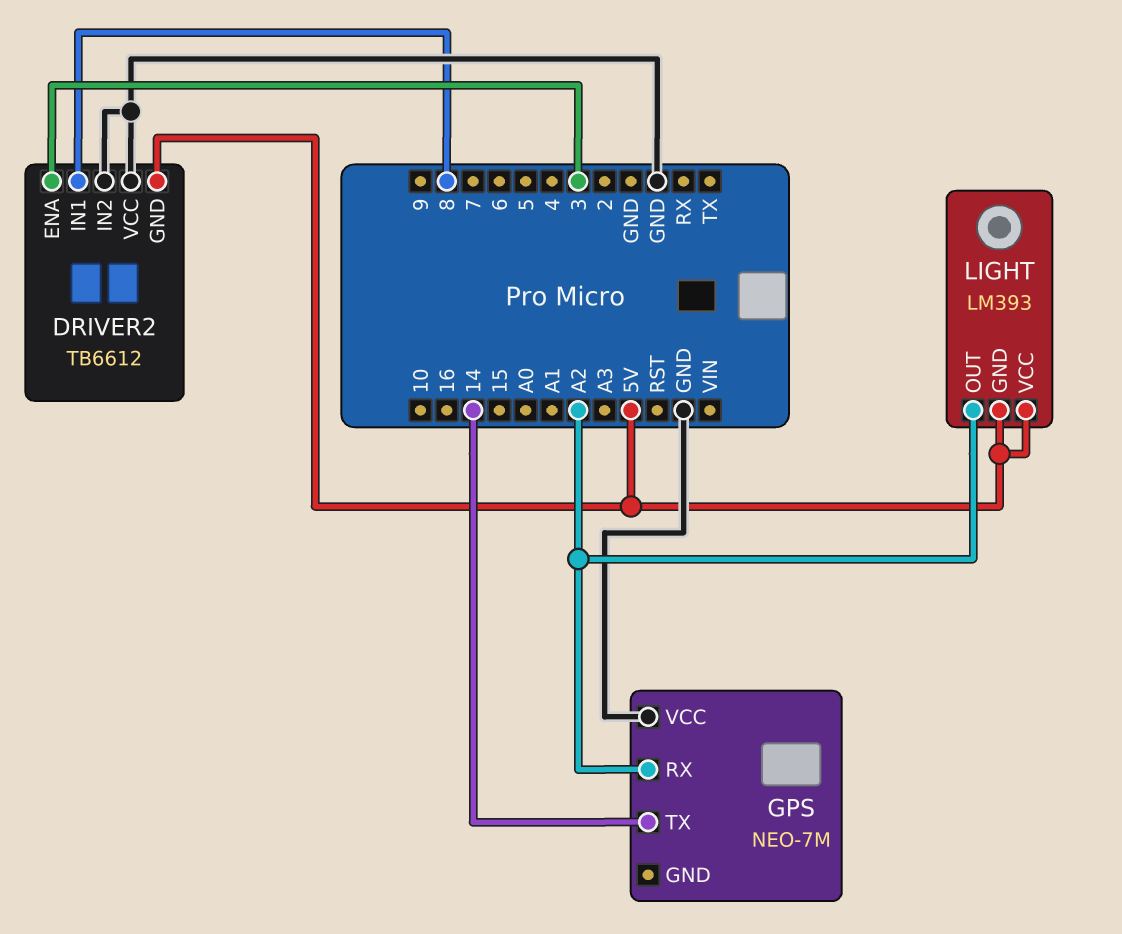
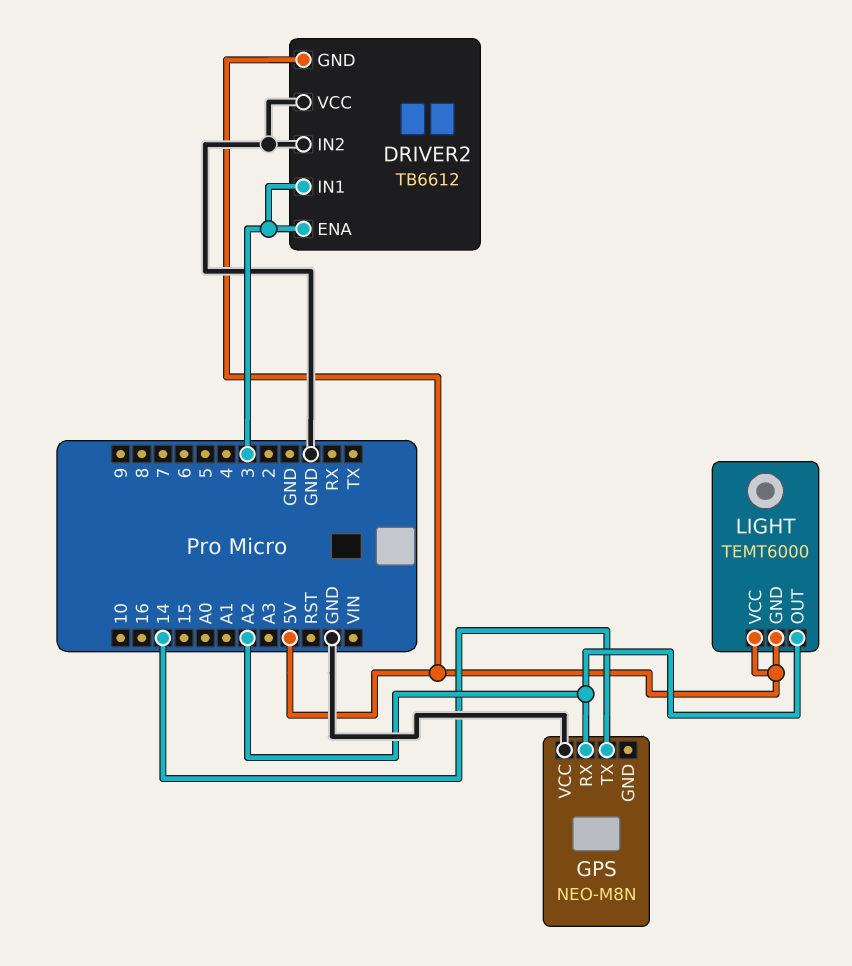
DRIVER2 pin IN1: 8 -> 3
GPS: NEO-7M -> NEO-M8N
LIGHT: LM393 -> TEMT6000

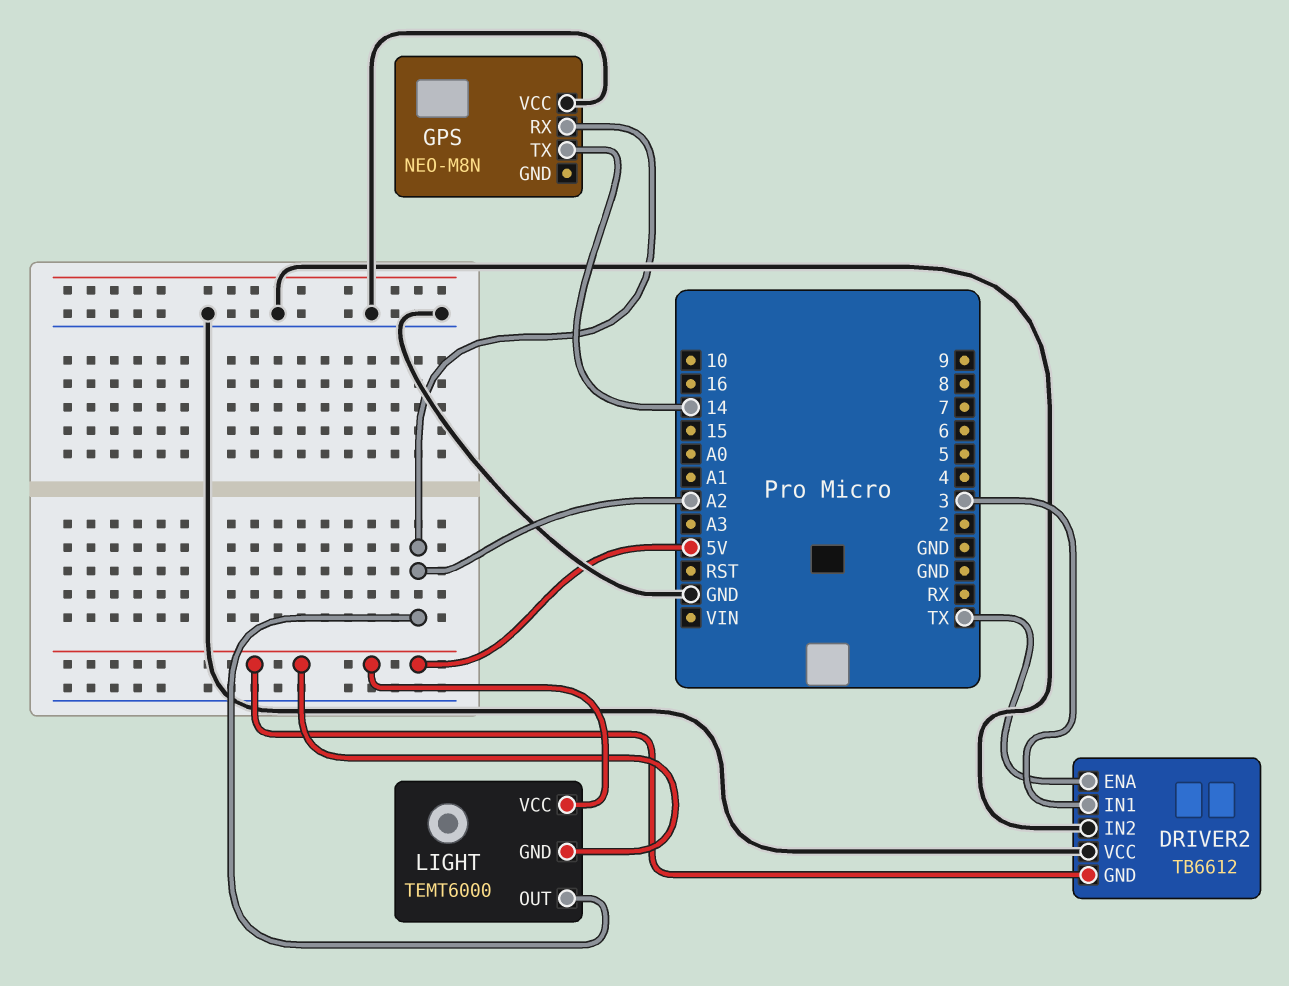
DRIVER2 pin ENA: 3 -> TX

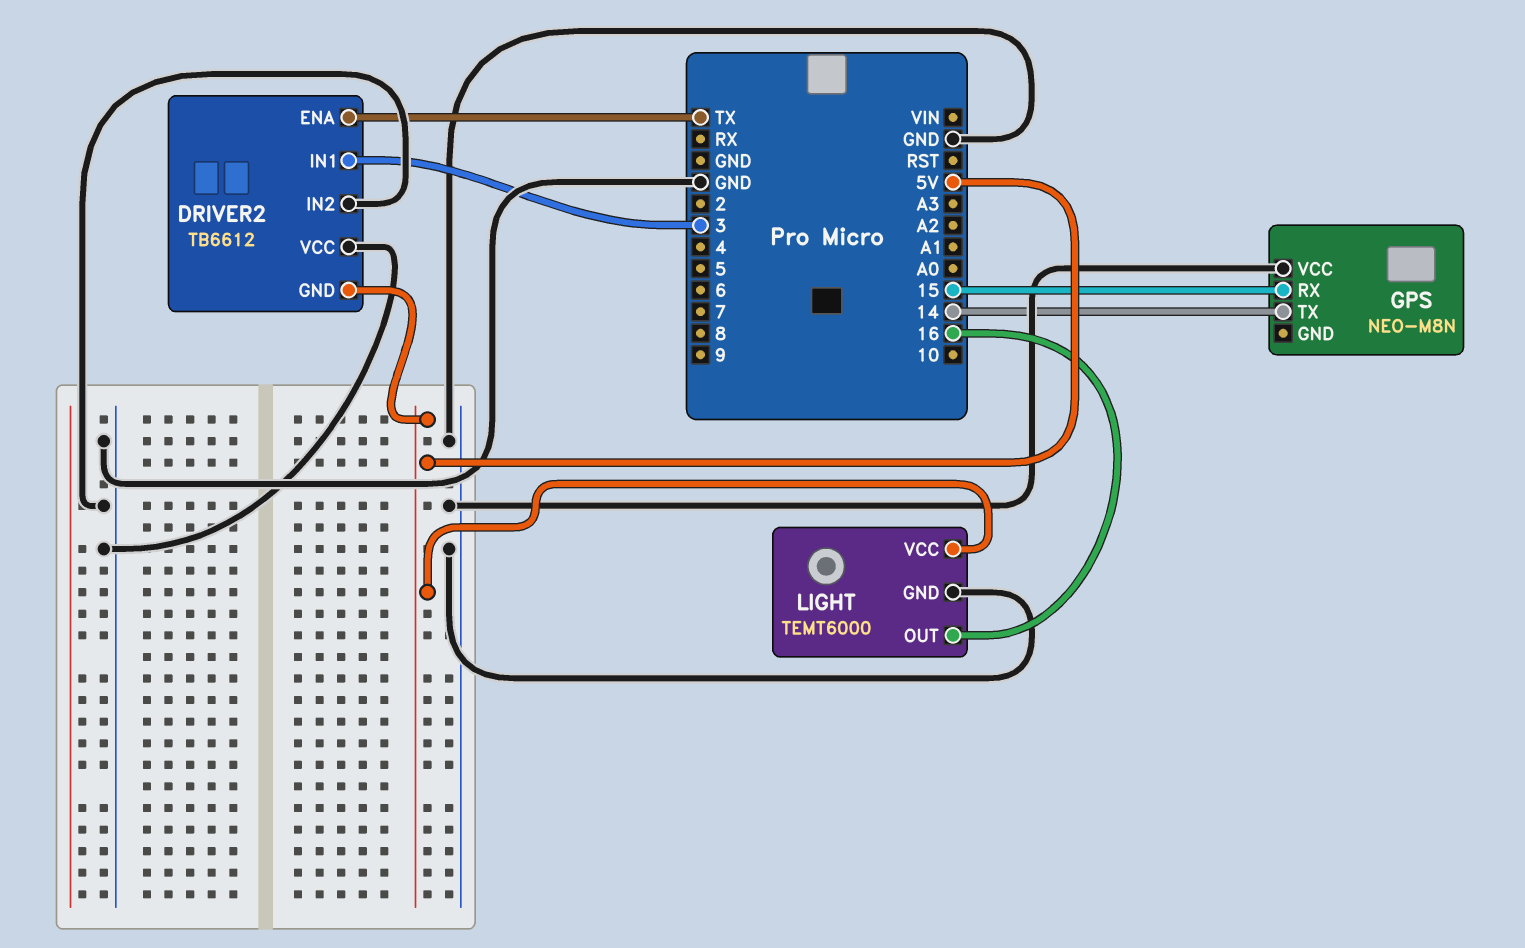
GPS pin RX: A2 -> 15
LIGHT pin GND: 5V -> GND
LIGHT pin OUT: A2 -> 16

